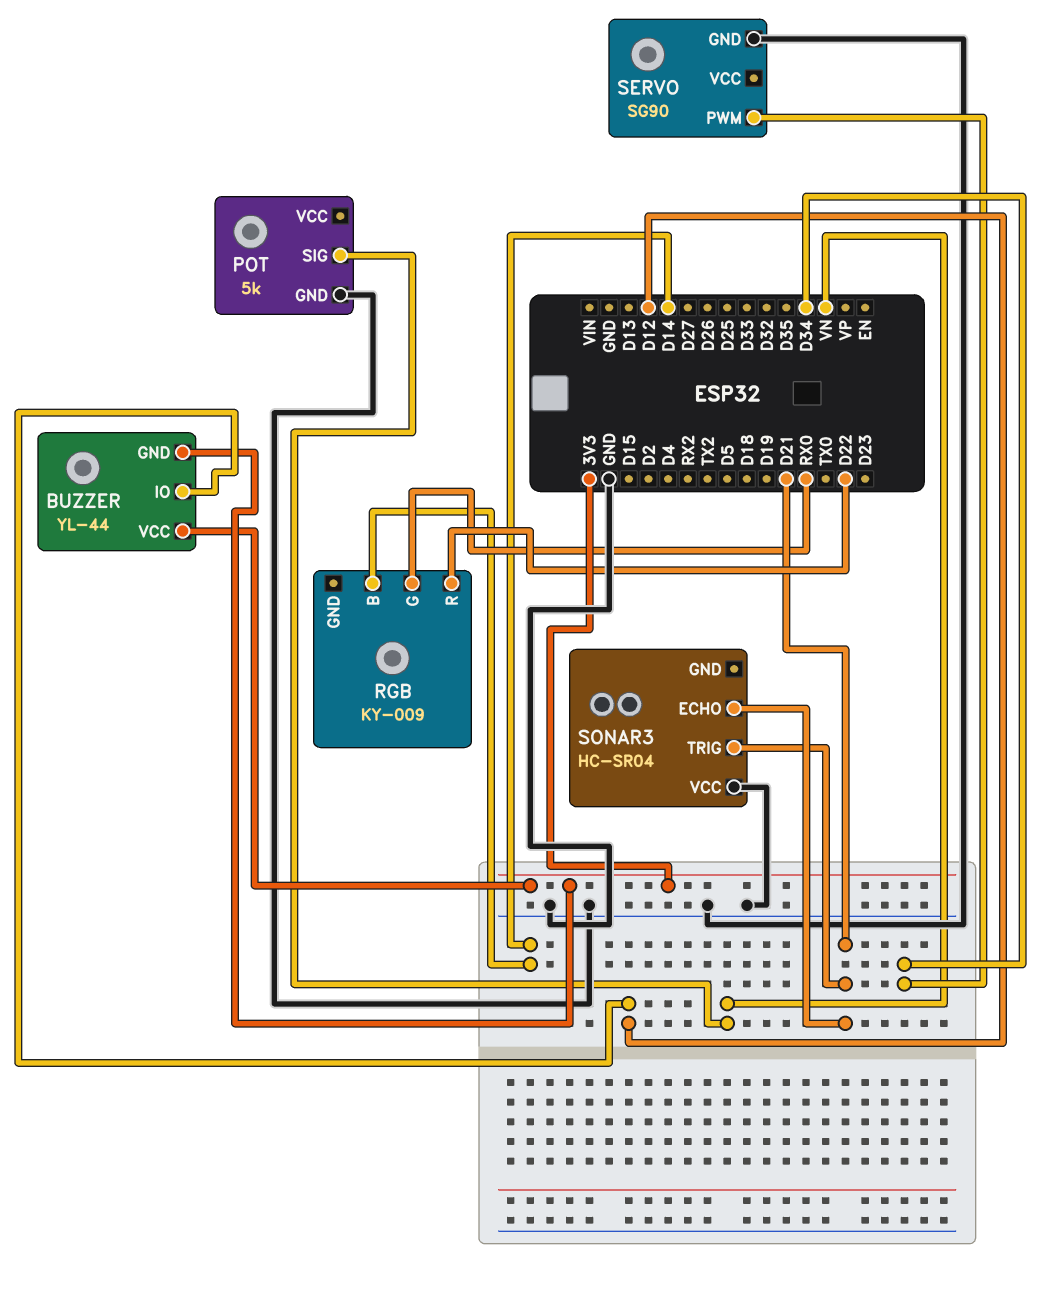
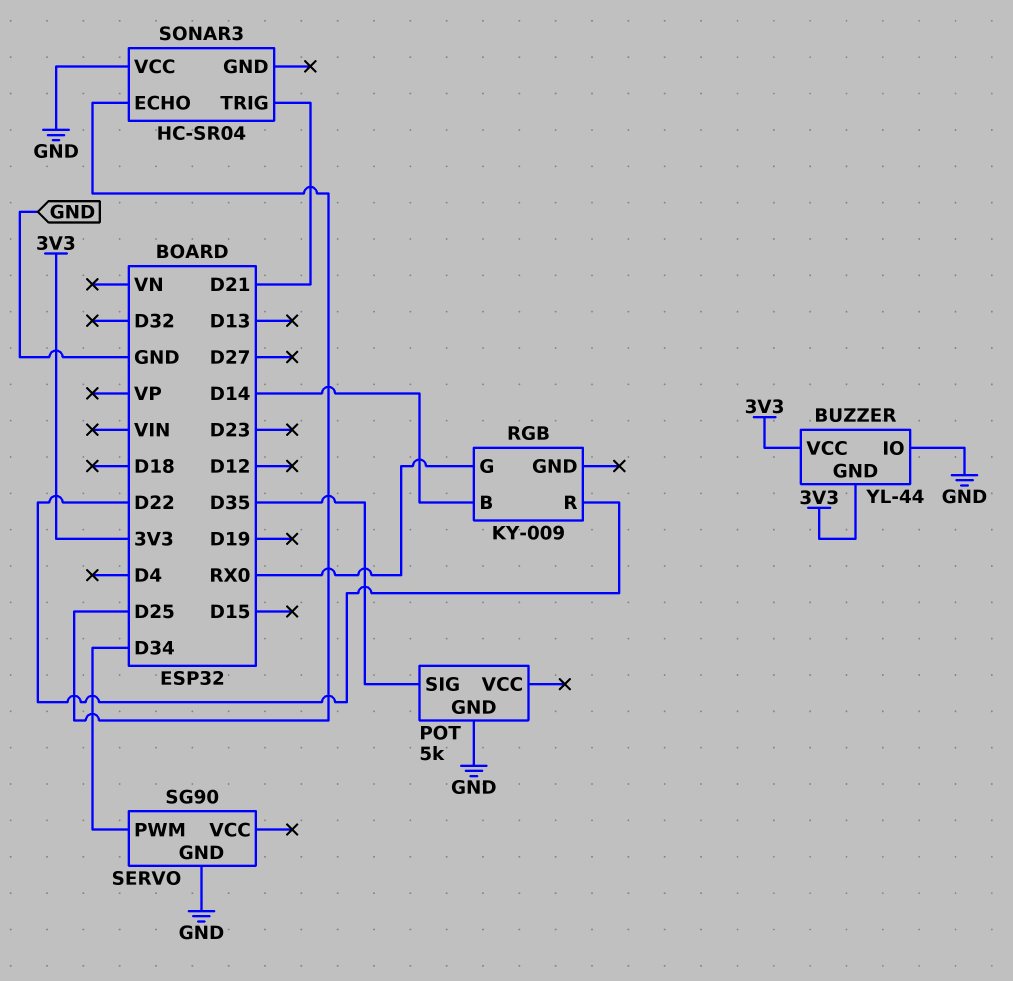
BUZZER pin IO: D12 -> GND
POT pin SIG: VN -> D35
SONAR3 pin ECHO: D21 -> D25

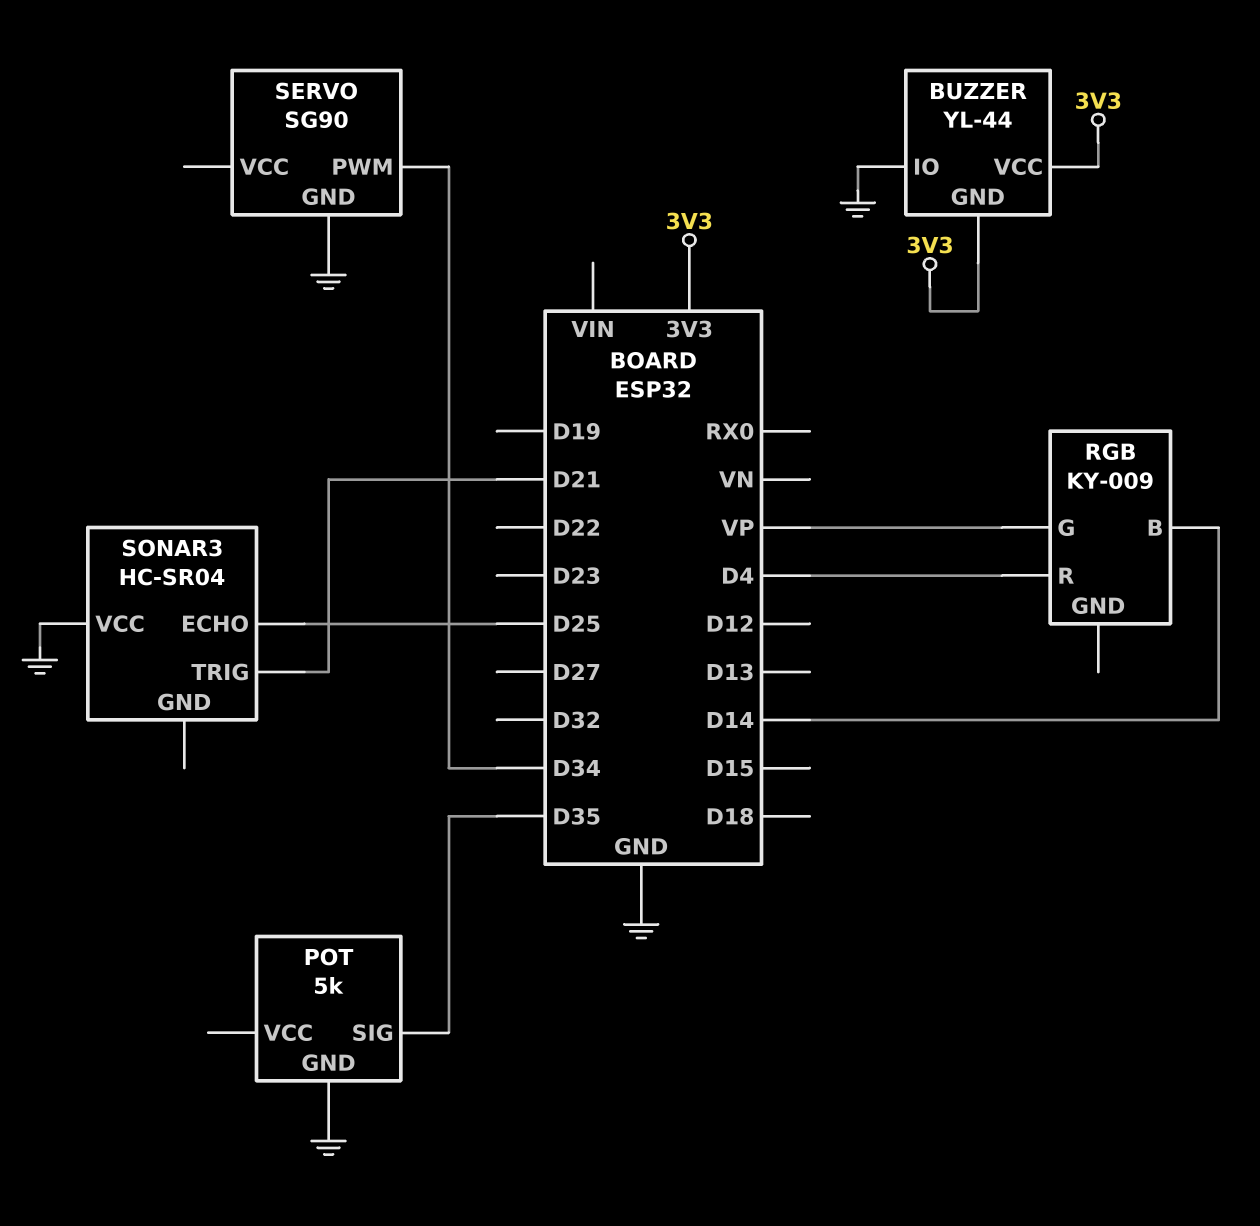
RGB pin G: RX0 -> VP
RGB pin R: D22 -> D4

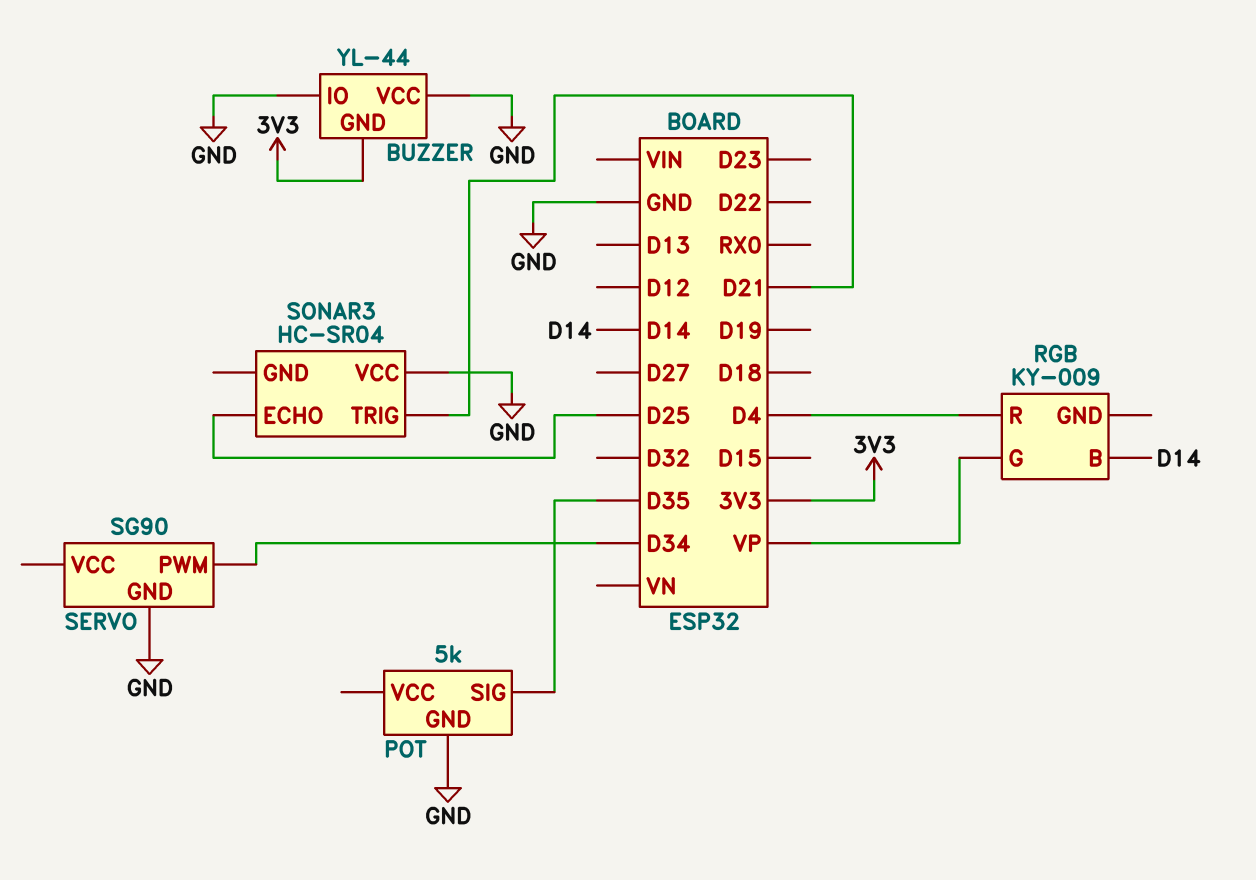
BUZZER pin VCC: 3V3 -> GND

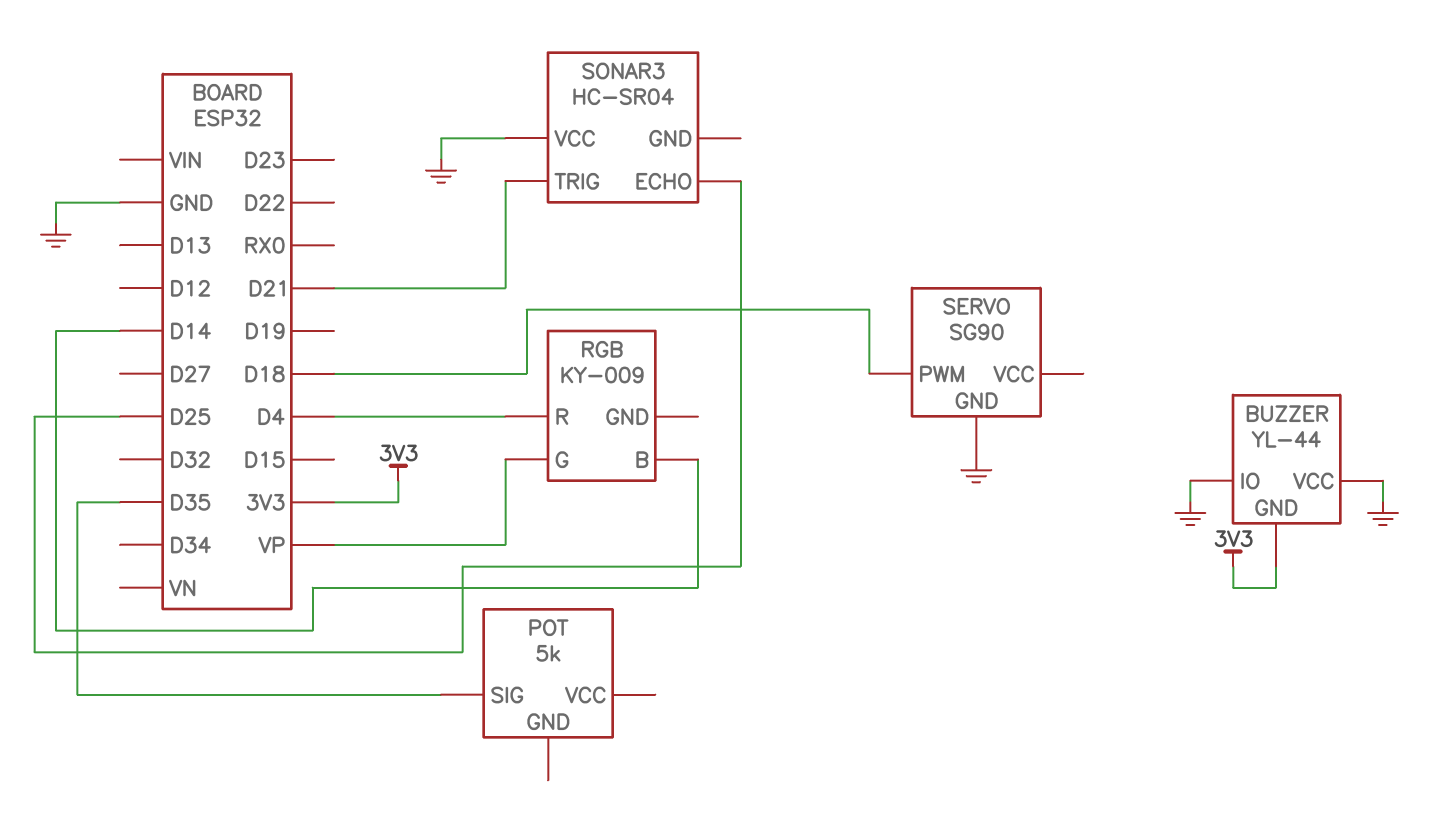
POT pin GND: GND -> none
SERVO pin PWM: D34 -> D18

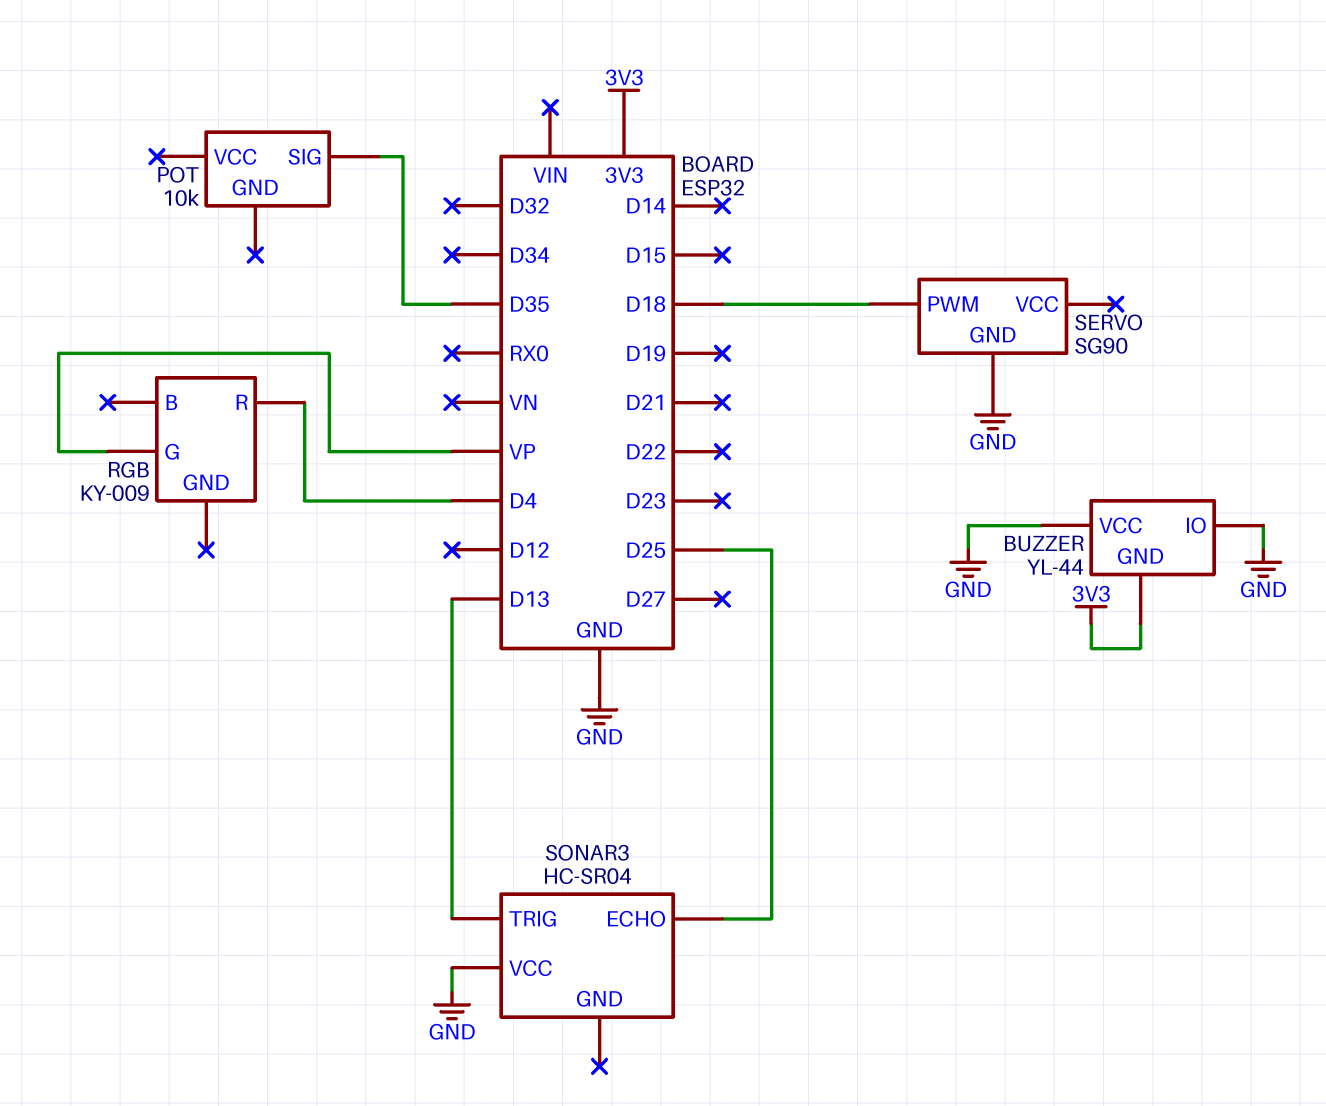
POT: 5k -> 10k
RGB pin B: D14 -> none
SONAR3 pin TRIG: D21 -> D13

